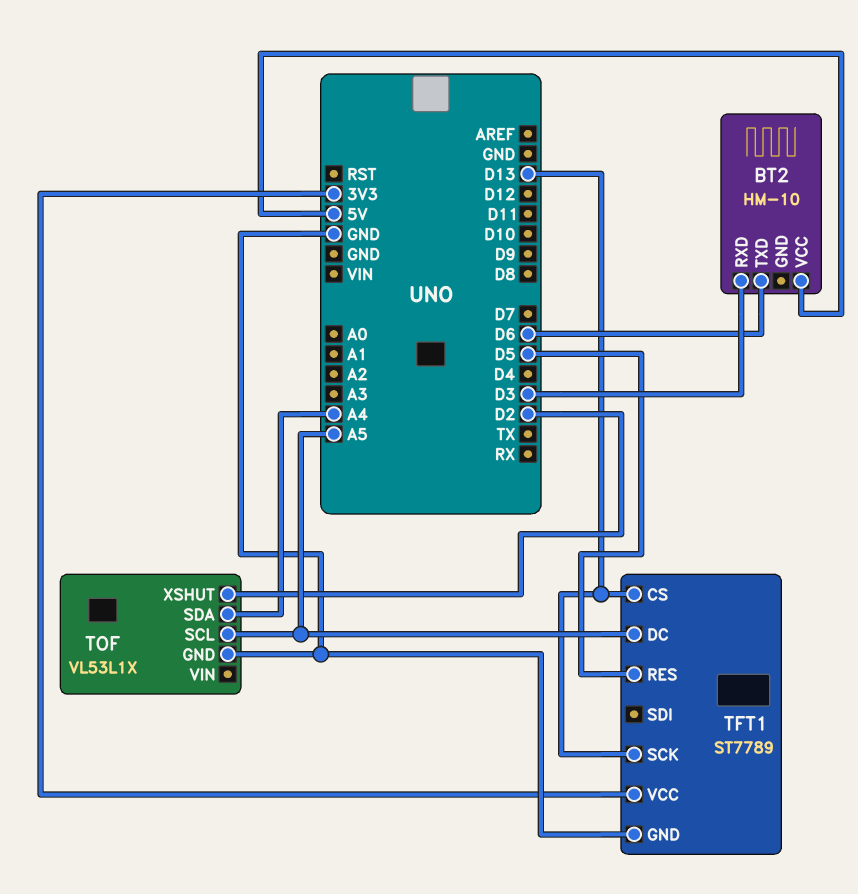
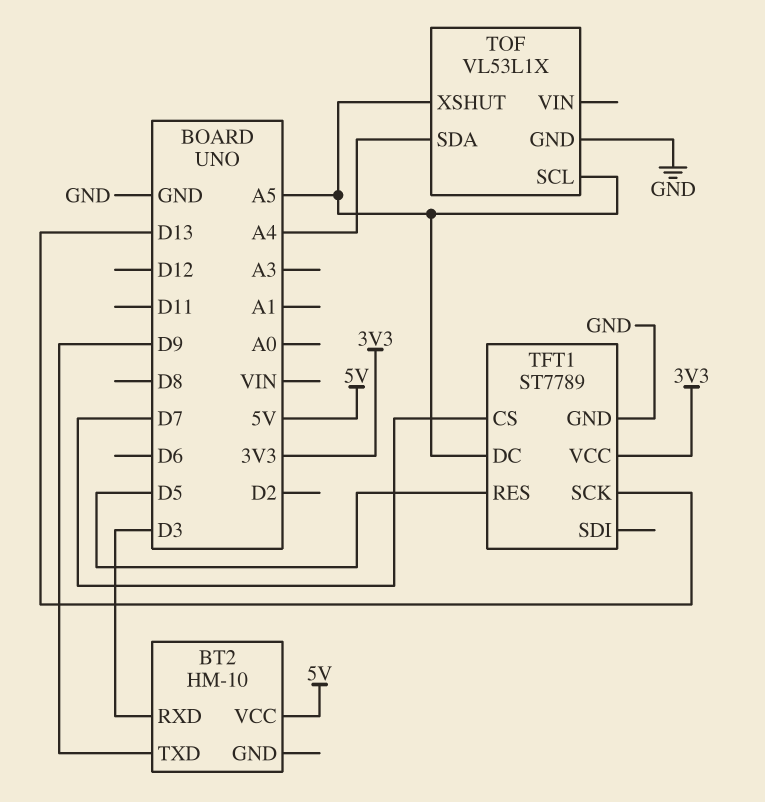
BT2 pin TXD: D6 -> D9
TFT1 pin CS: D13 -> D7
TOF pin XSHUT: D2 -> A5

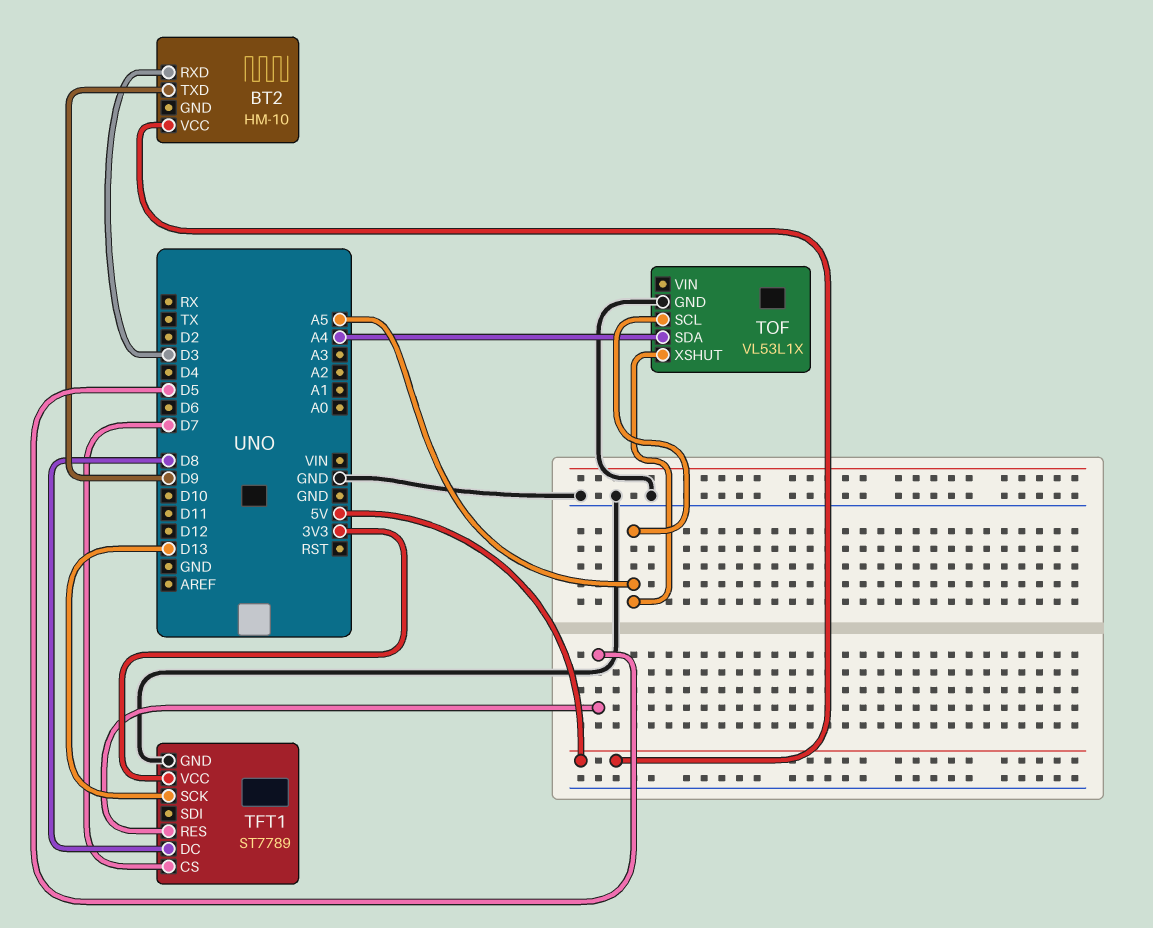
TFT1 pin DC: A5 -> D8

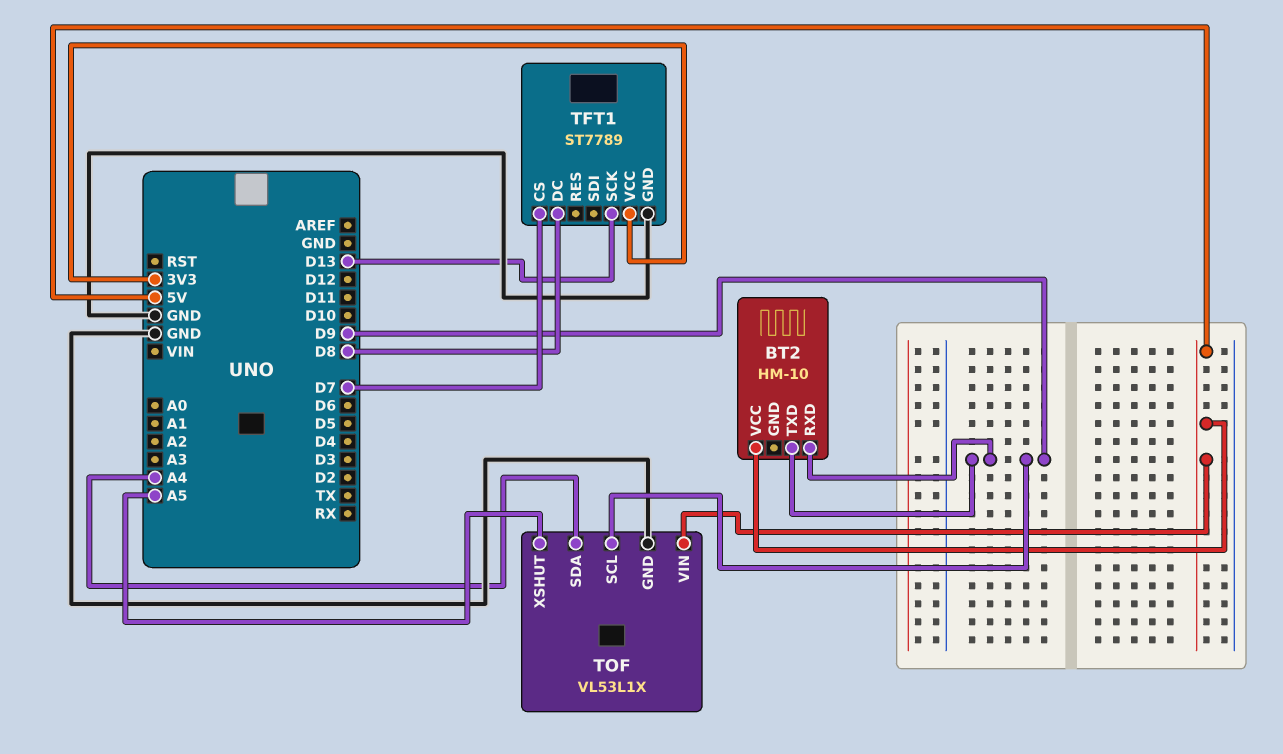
BT2 pin RXD: D3 -> D9
TFT1 pin RES: D5 -> none
TOF pin SCL: A5 -> D9
TOF pin VIN: none -> 5V

